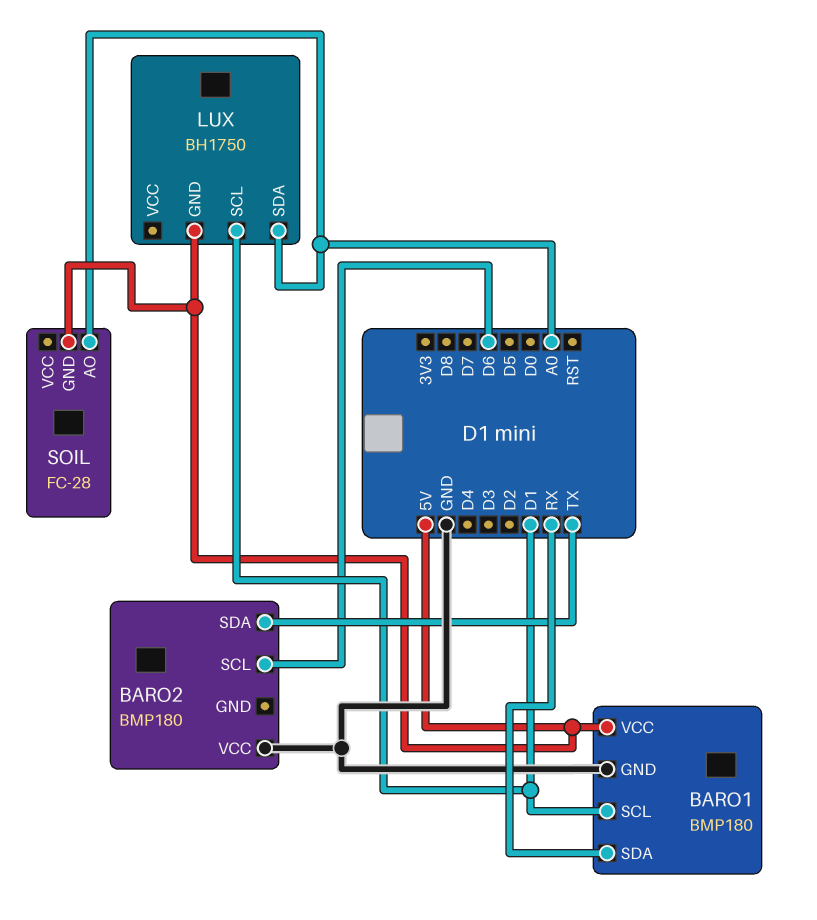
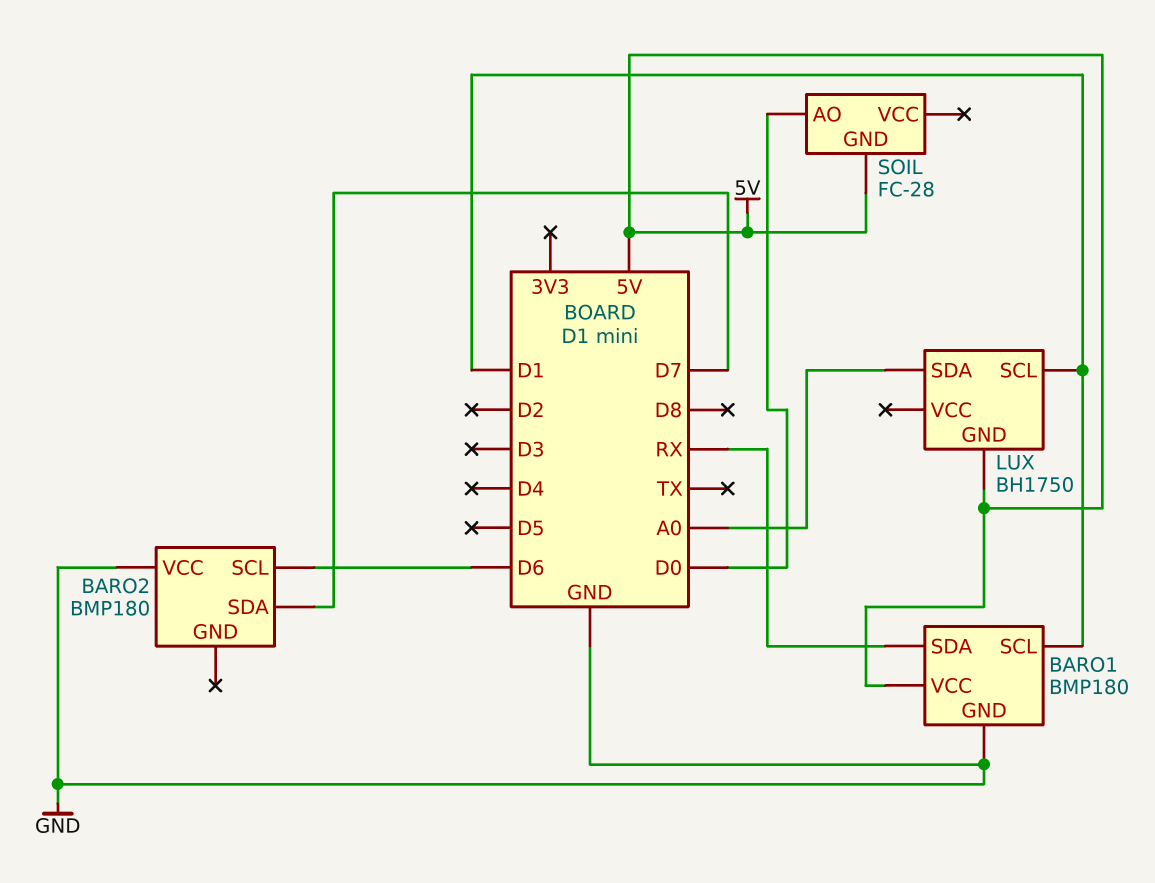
BARO2 pin SDA: TX -> D7
SOIL pin AO: A0 -> D0

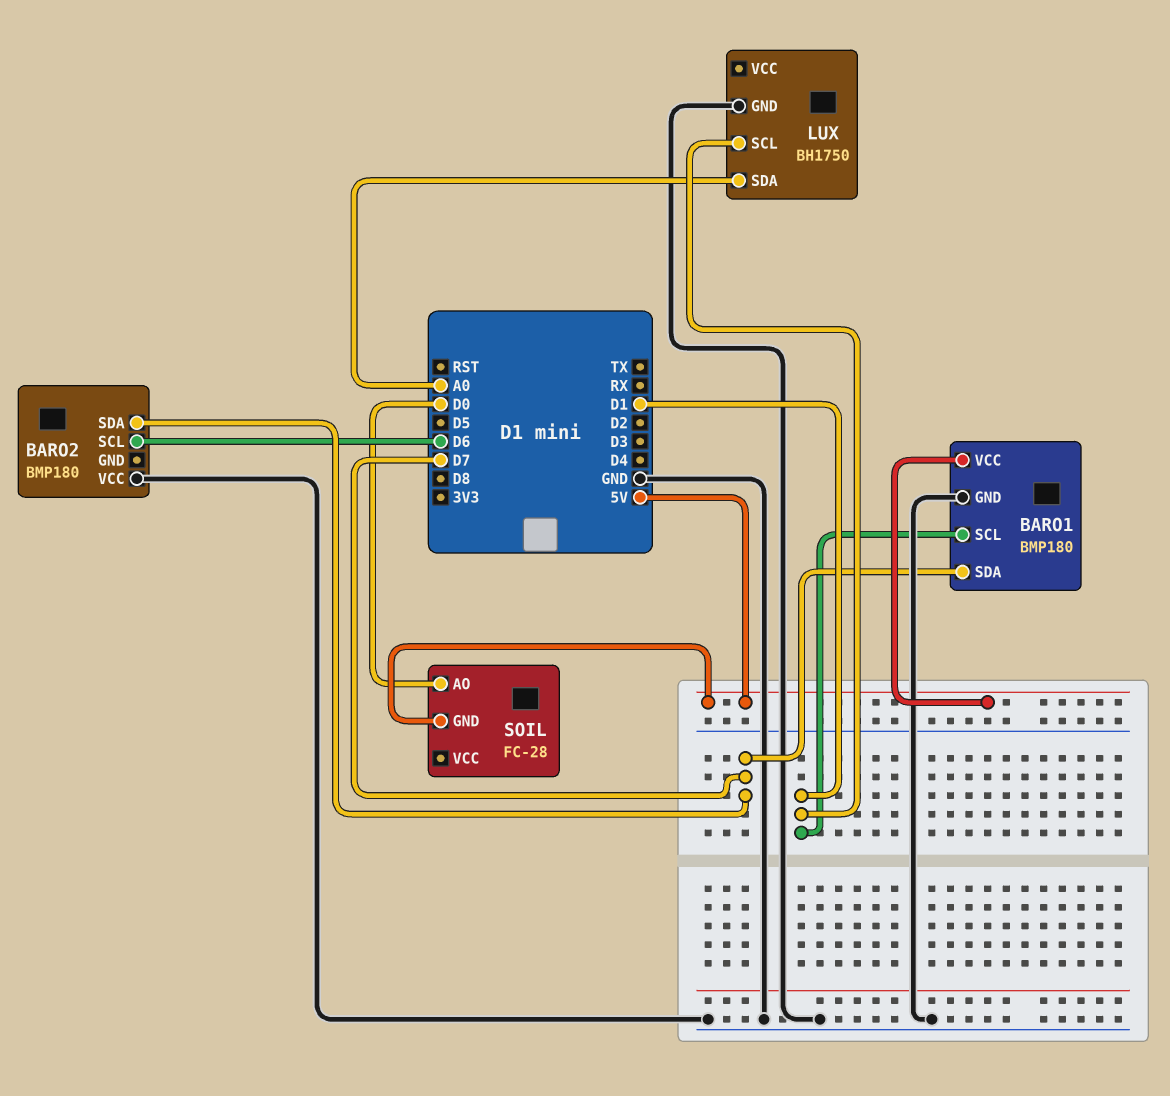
BARO1 pin SDA: RX -> D7
LUX pin GND: 5V -> GND

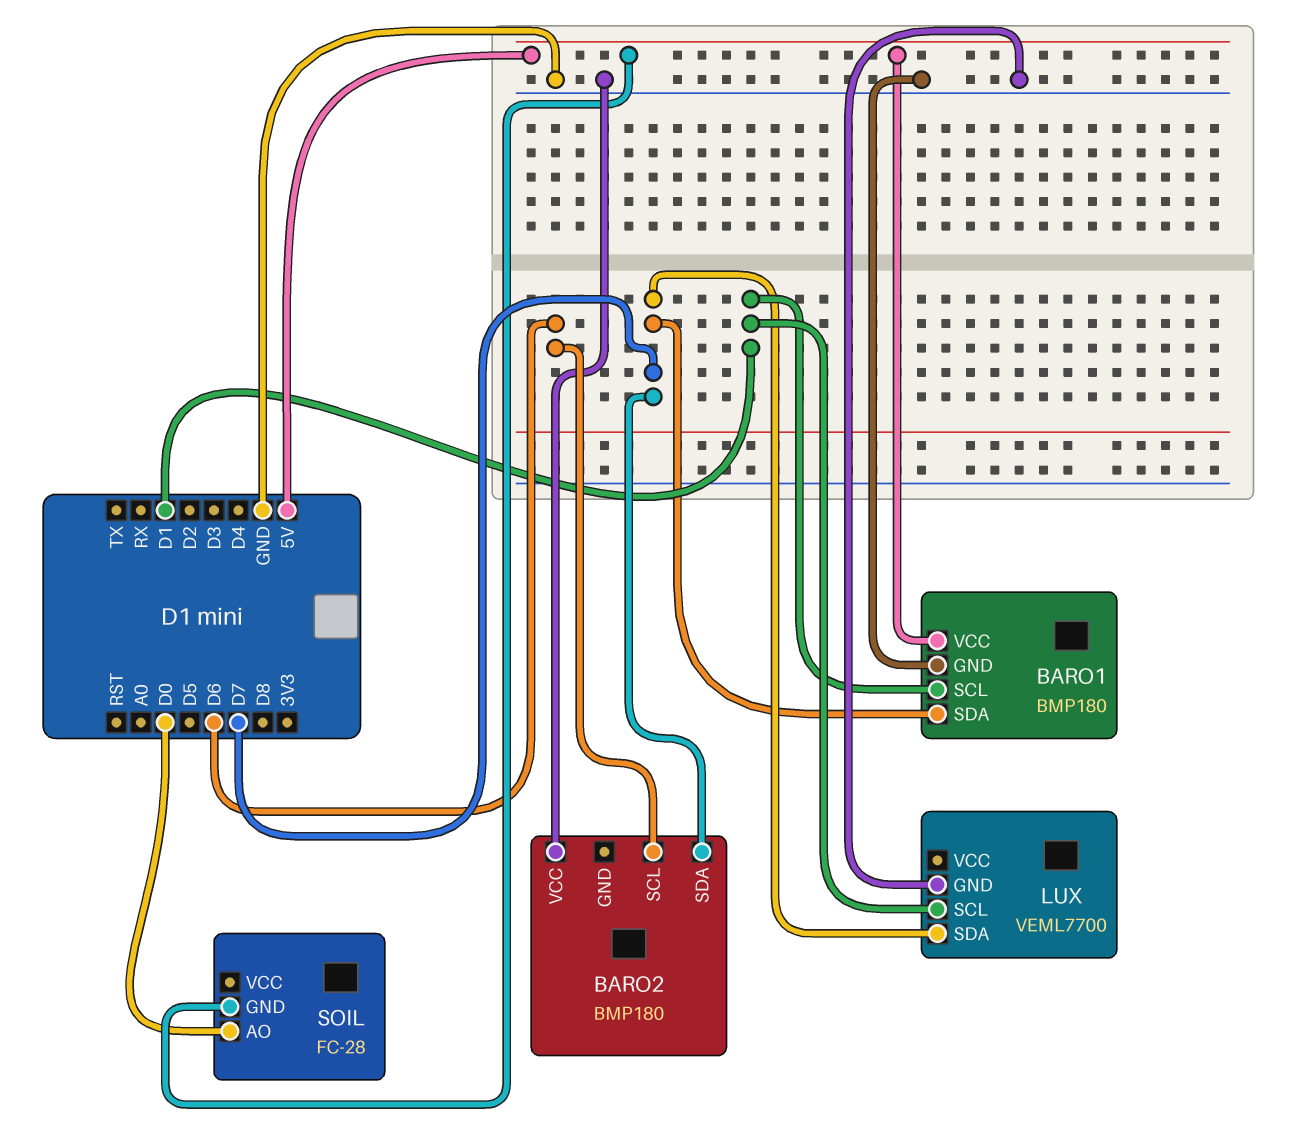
LUX: BH1750 -> VEML7700
LUX pin SDA: A0 -> D7

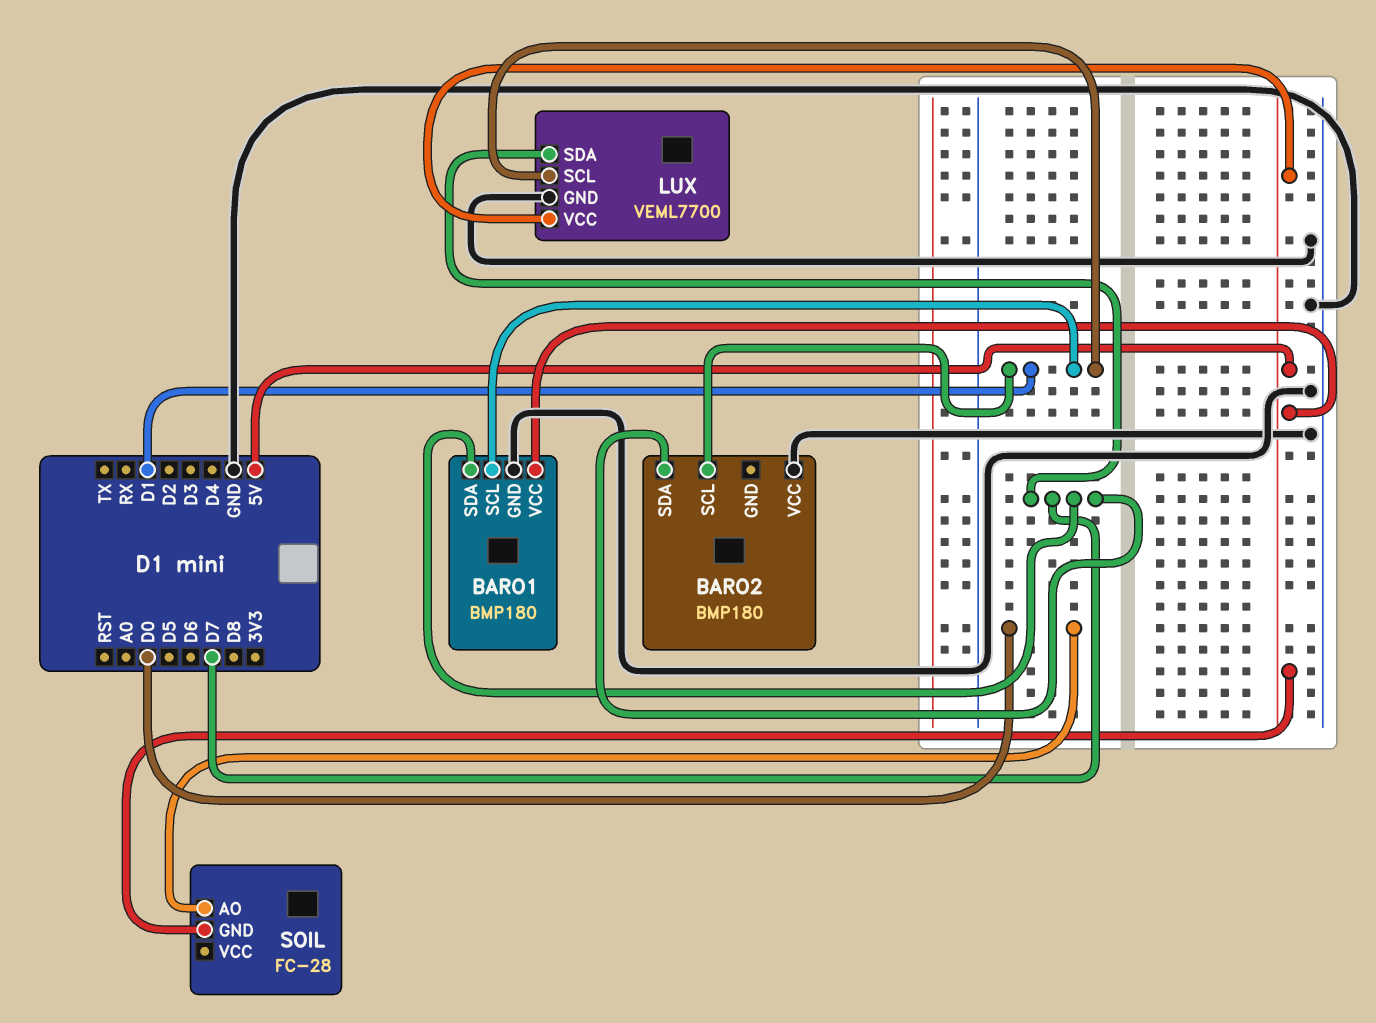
BARO2 pin SCL: D6 -> D1
LUX pin VCC: none -> 5V

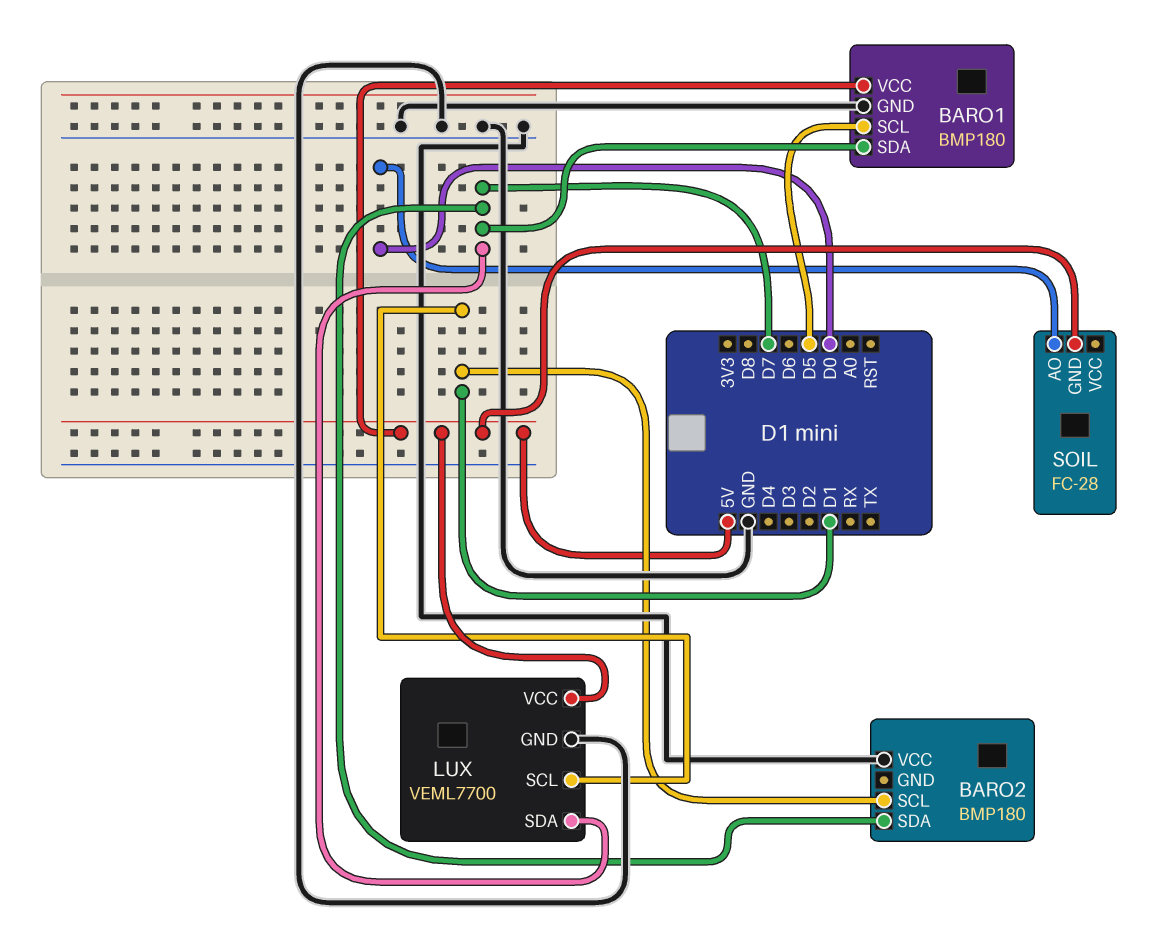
BARO1 pin SCL: D1 -> D5

